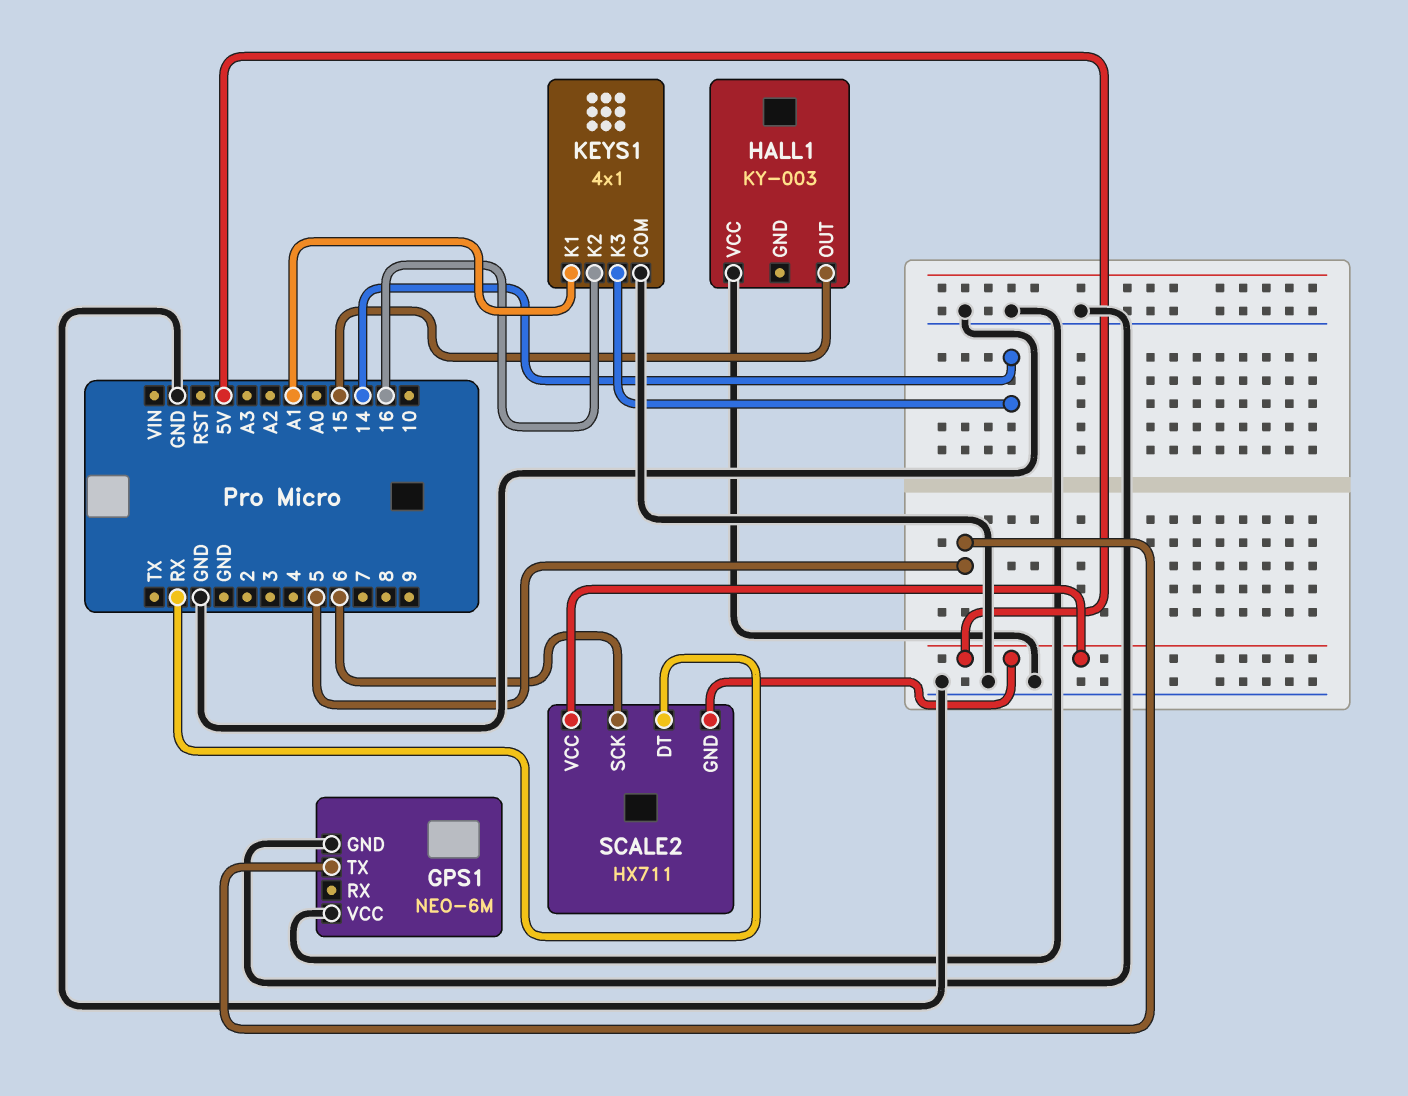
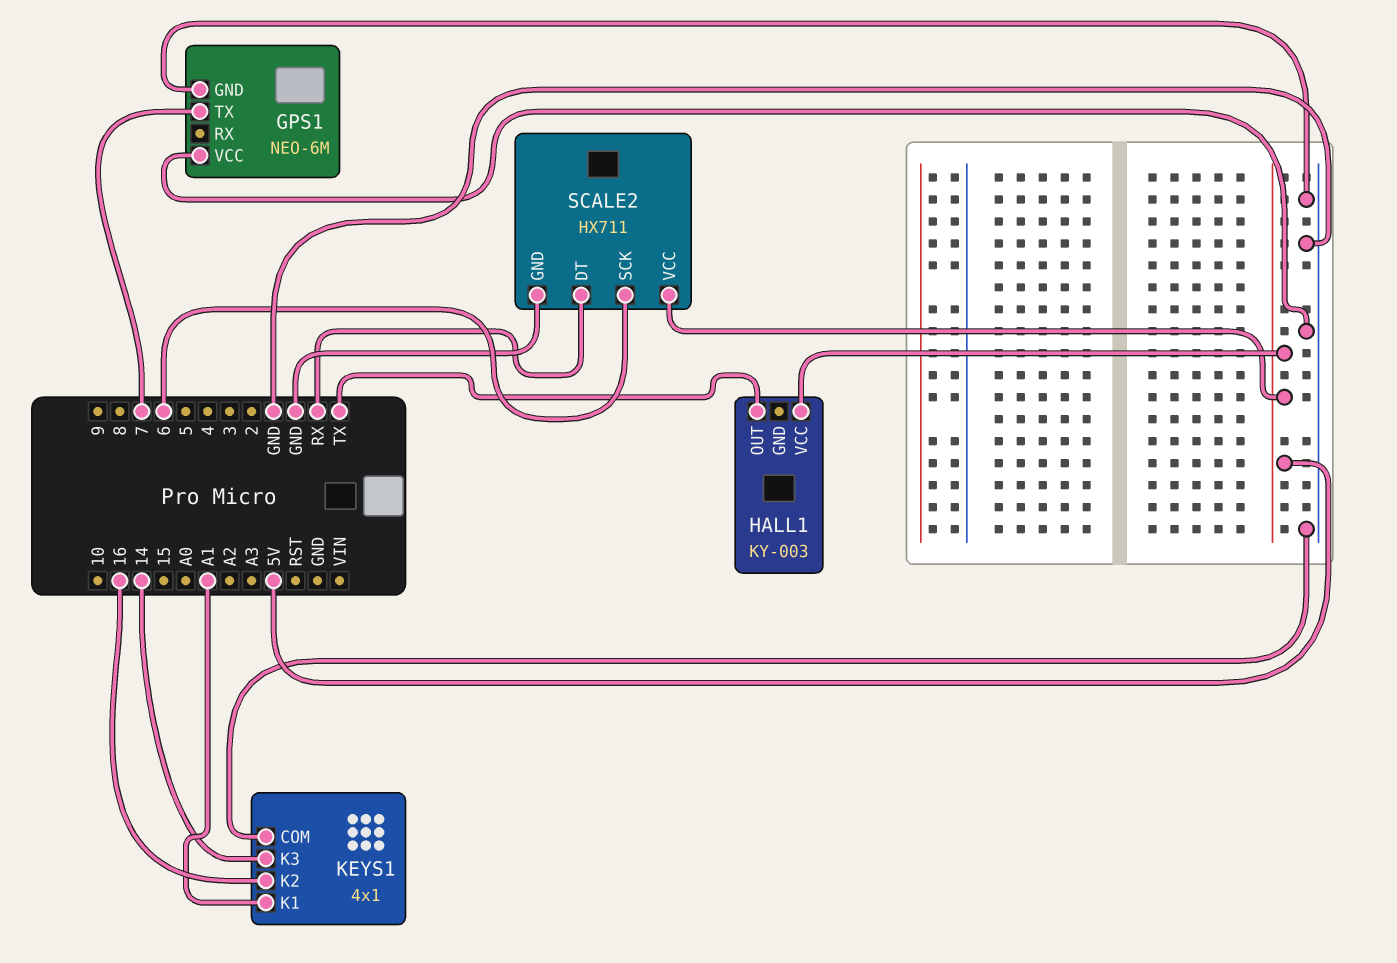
GPS1 pin TX: 5 -> 7
HALL1 pin OUT: 15 -> TX
HALL1 pin VCC: GND -> 5V
SCALE2 pin GND: 5V -> GND

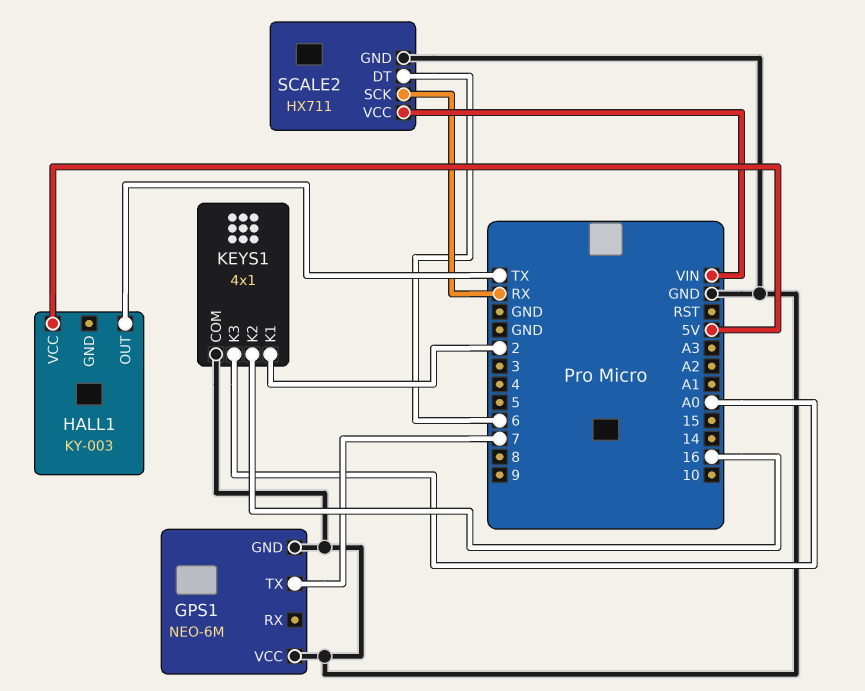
KEYS1 pin K1: A1 -> 2
KEYS1 pin K3: 14 -> A0
SCALE2 pin DT: RX -> 6
SCALE2 pin SCK: 6 -> RX
SCALE2 pin VCC: 5V -> VIN

